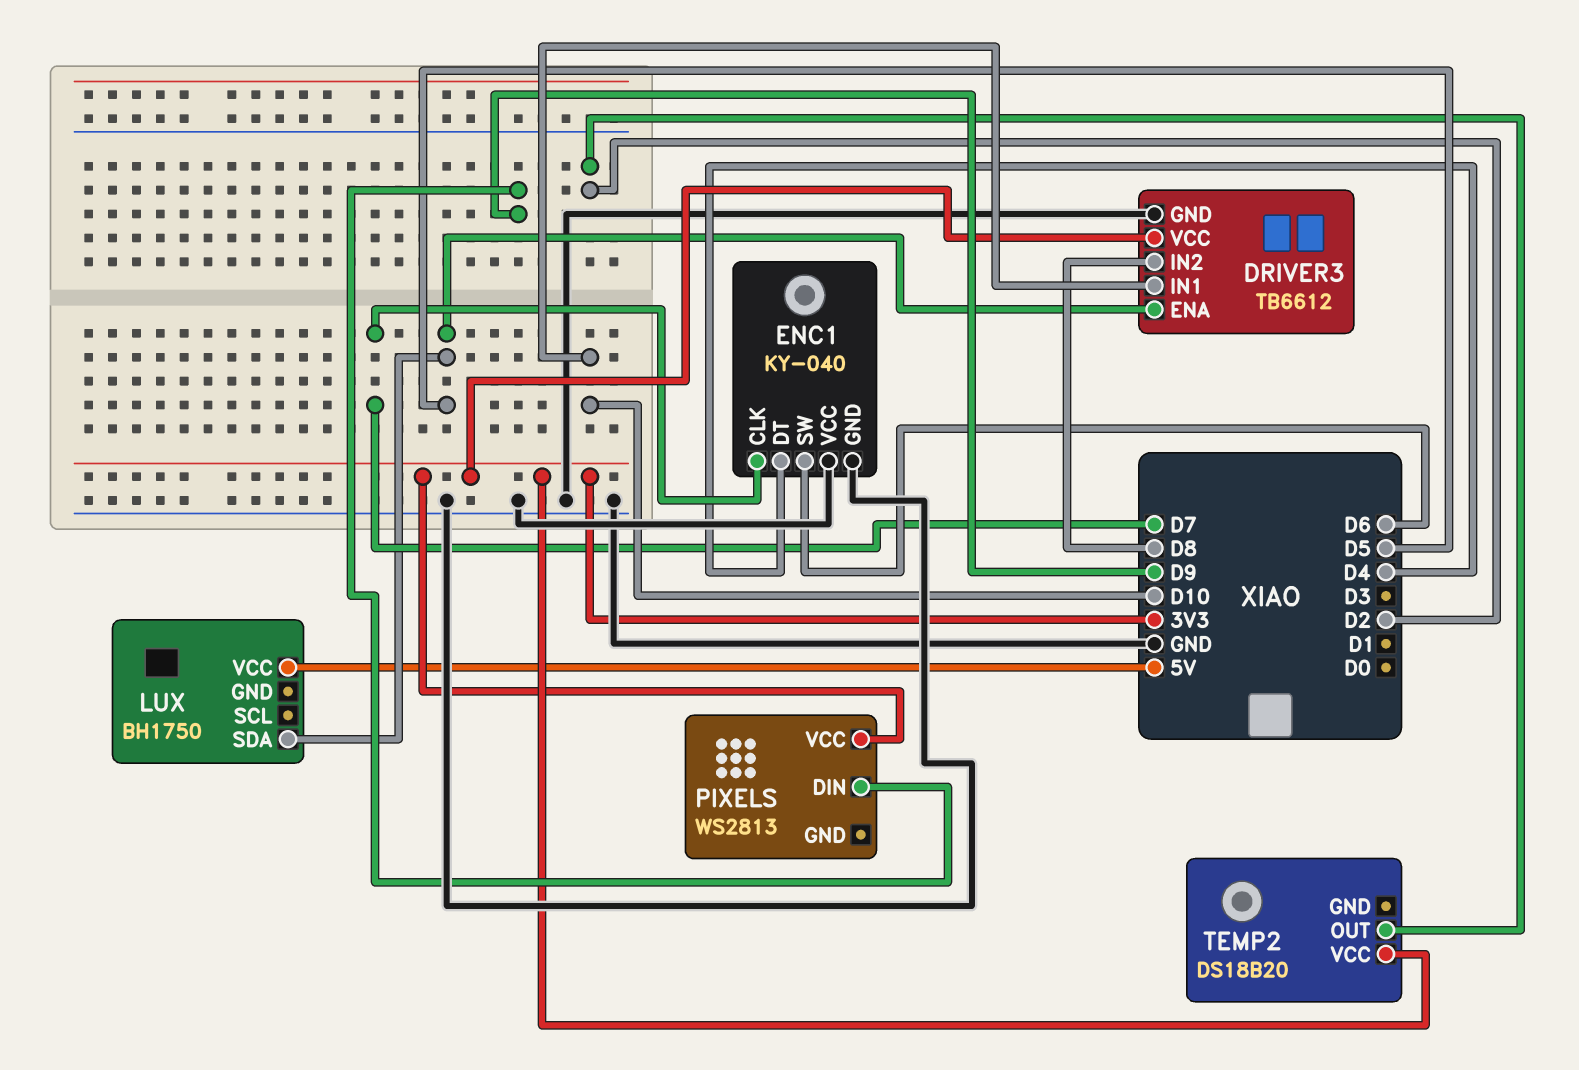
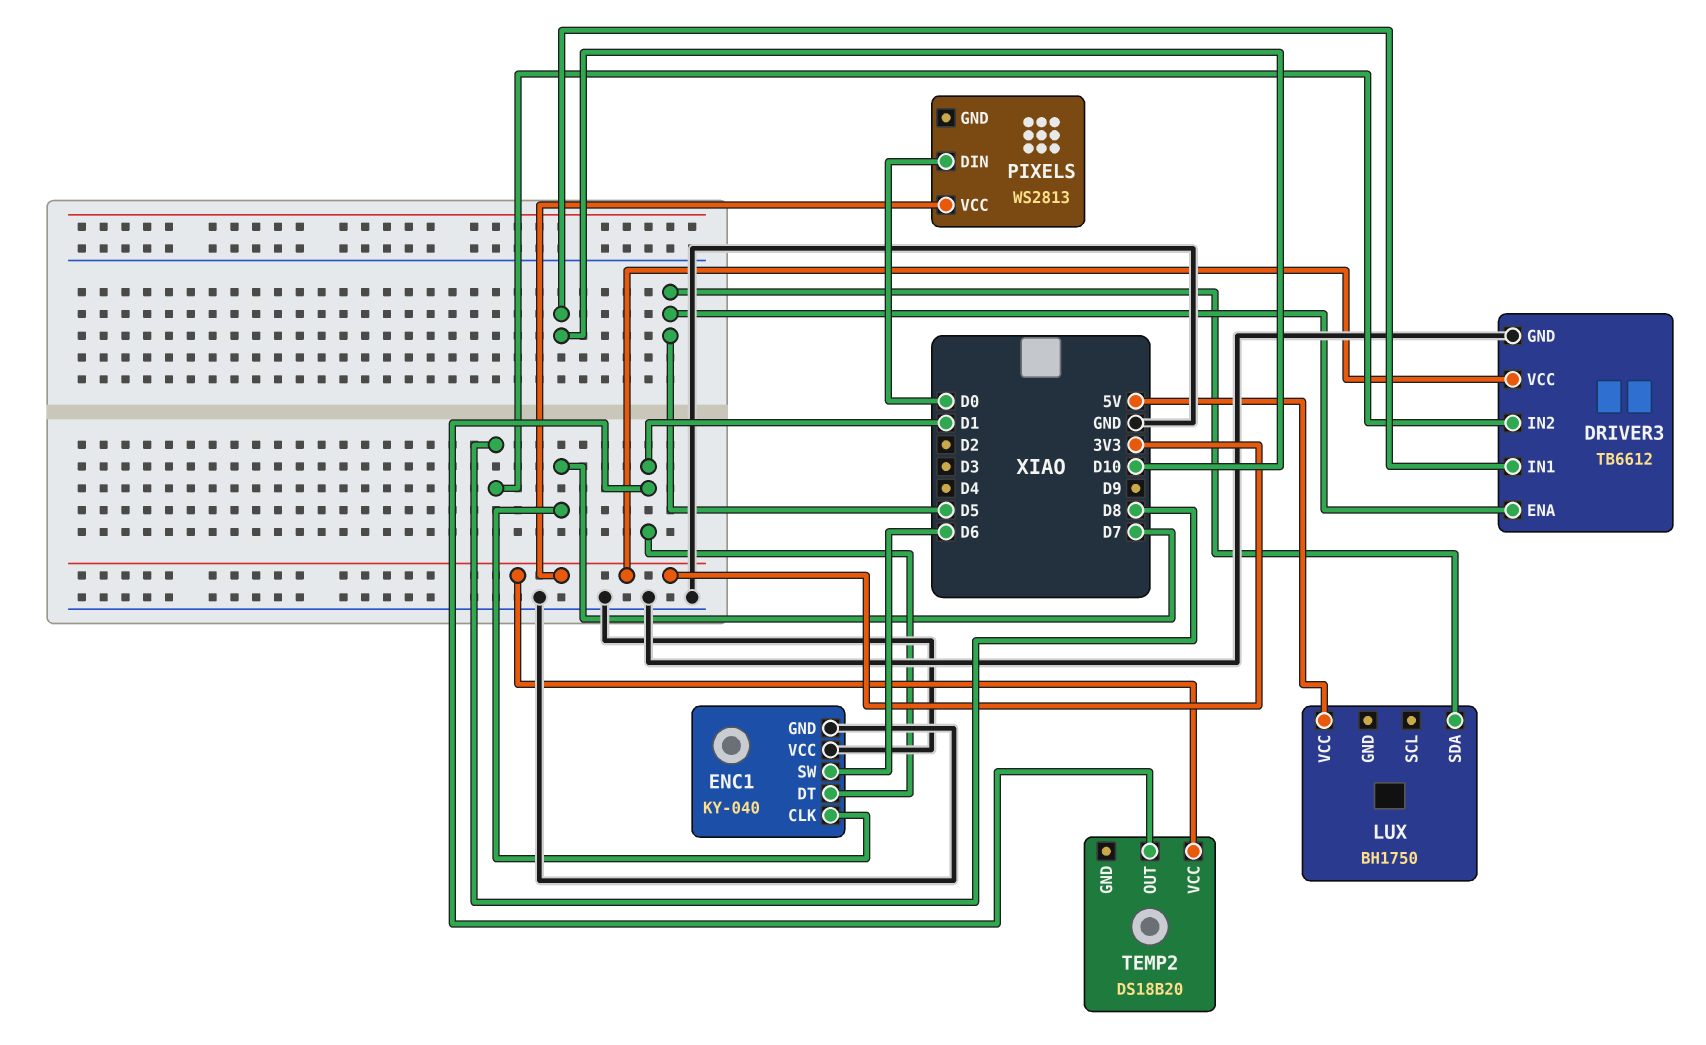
ENC1 pin DT: D4 -> D1
PIXELS pin DIN: D9 -> D0
TEMP2 pin OUT: D2 -> D1

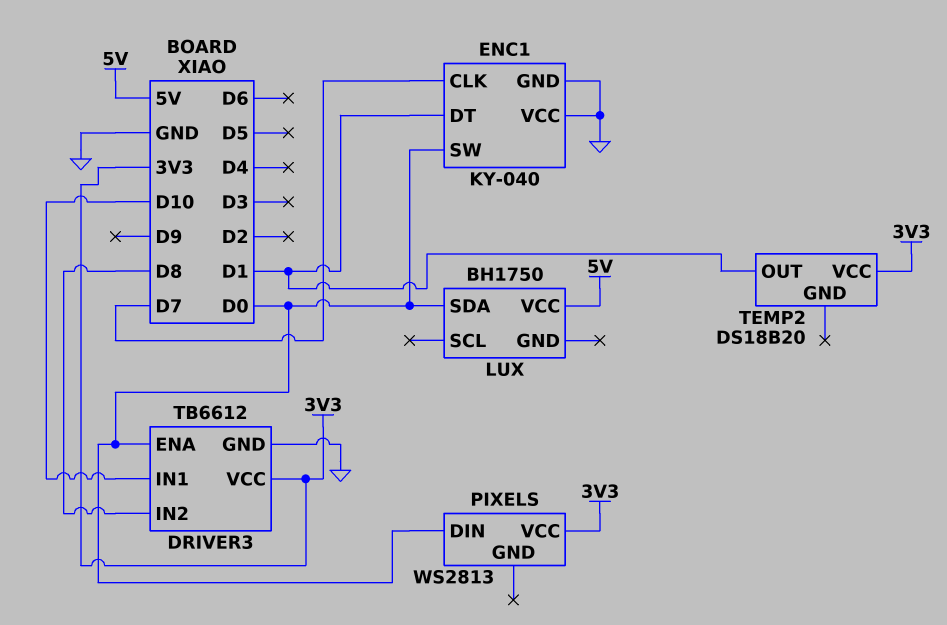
DRIVER3 pin ENA: D5 -> D0
ENC1 pin SW: D6 -> D0
LUX pin SDA: D5 -> D0

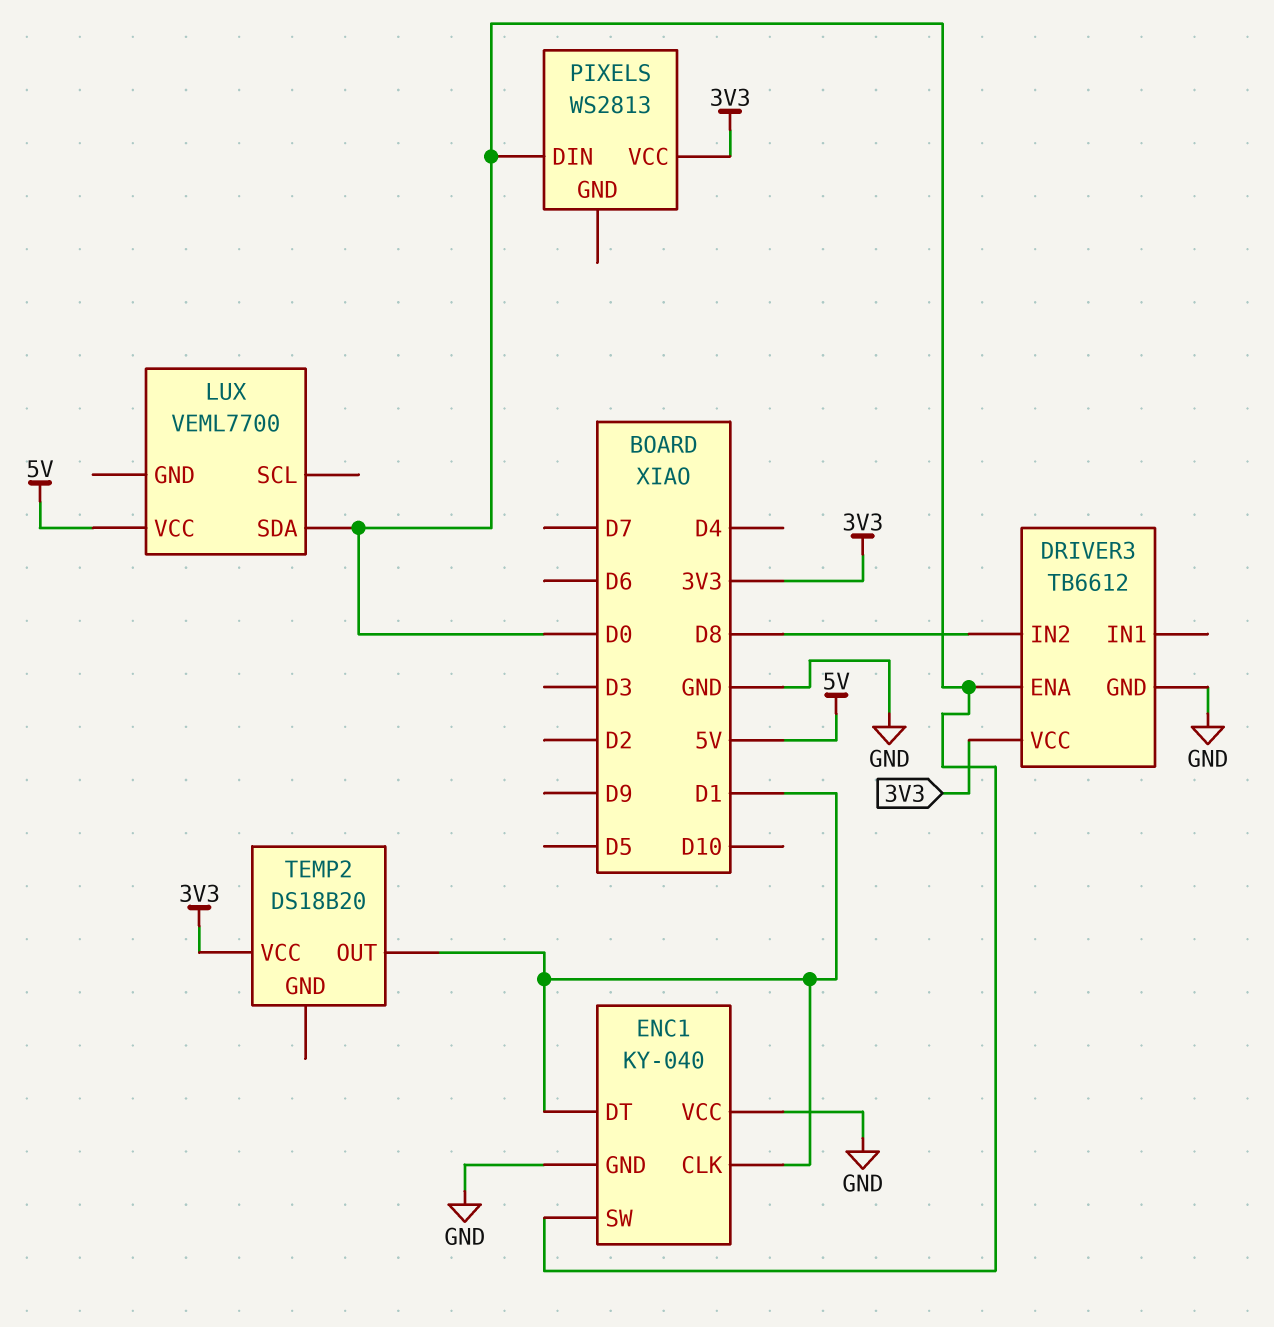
DRIVER3 pin IN1: D10 -> none
ENC1 pin CLK: D7 -> D1
LUX: BH1750 -> VEML7700

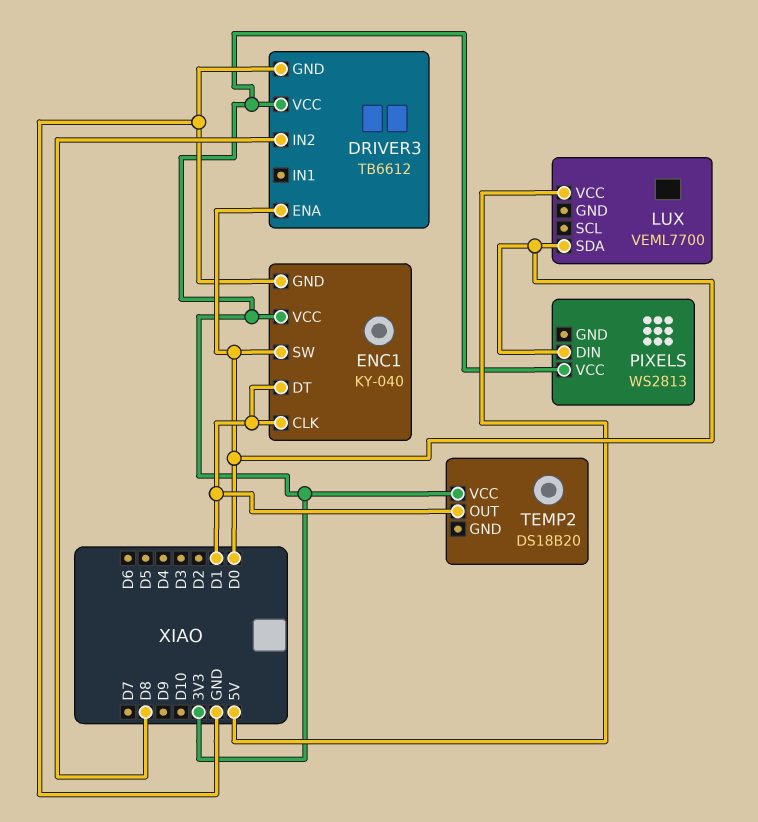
ENC1 pin VCC: GND -> 3V3

